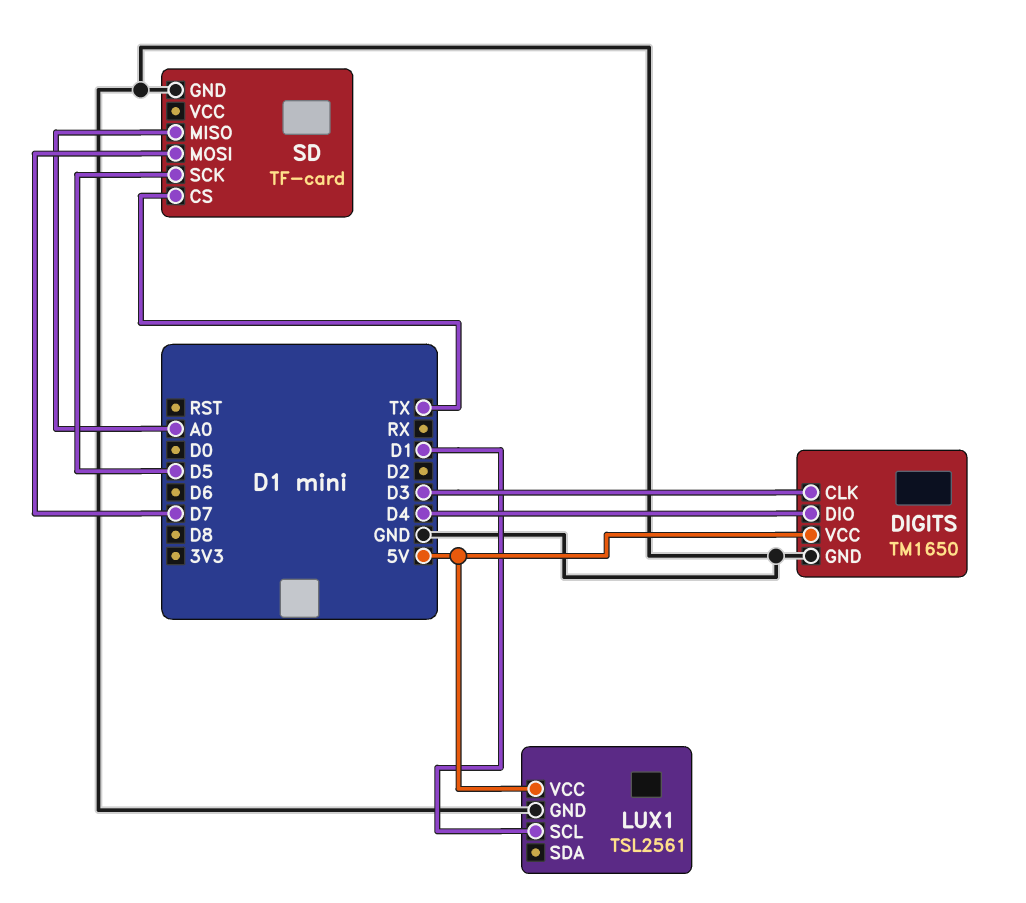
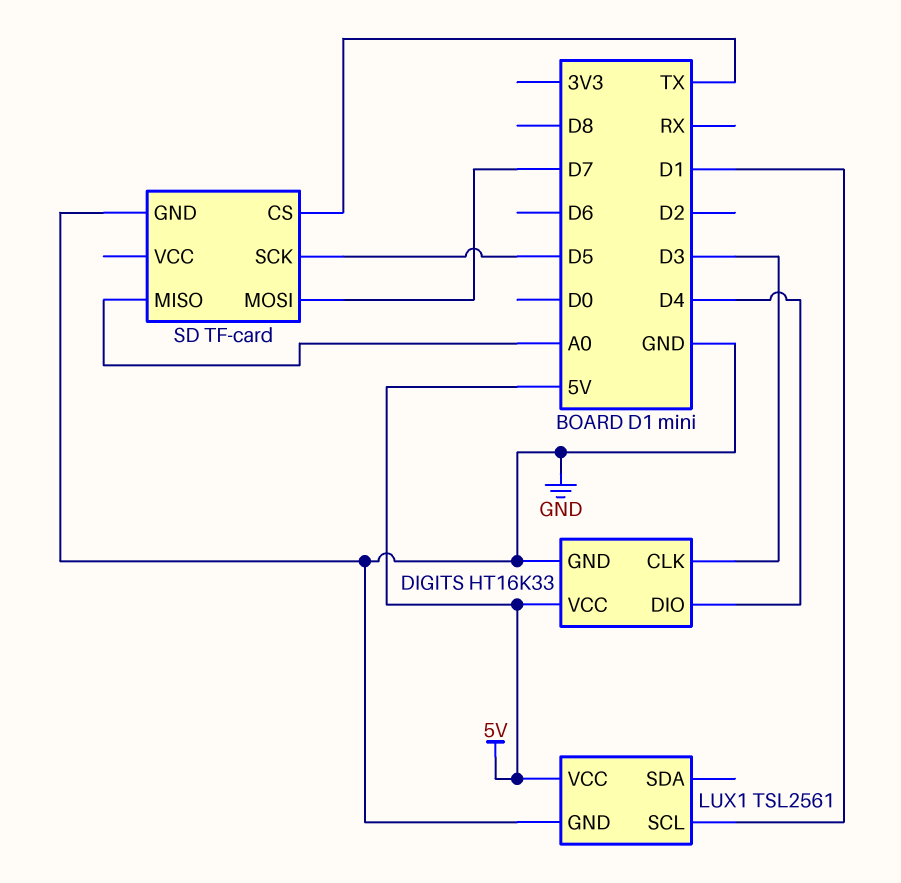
DIGITS: TM1650 -> HT16K33

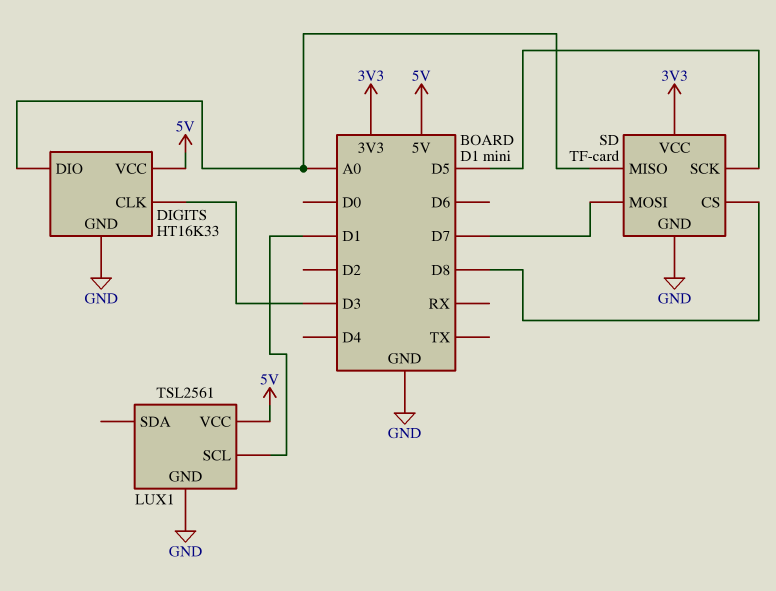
DIGITS pin DIO: D4 -> A0
SD pin CS: TX -> D8
SD pin VCC: none -> 3V3

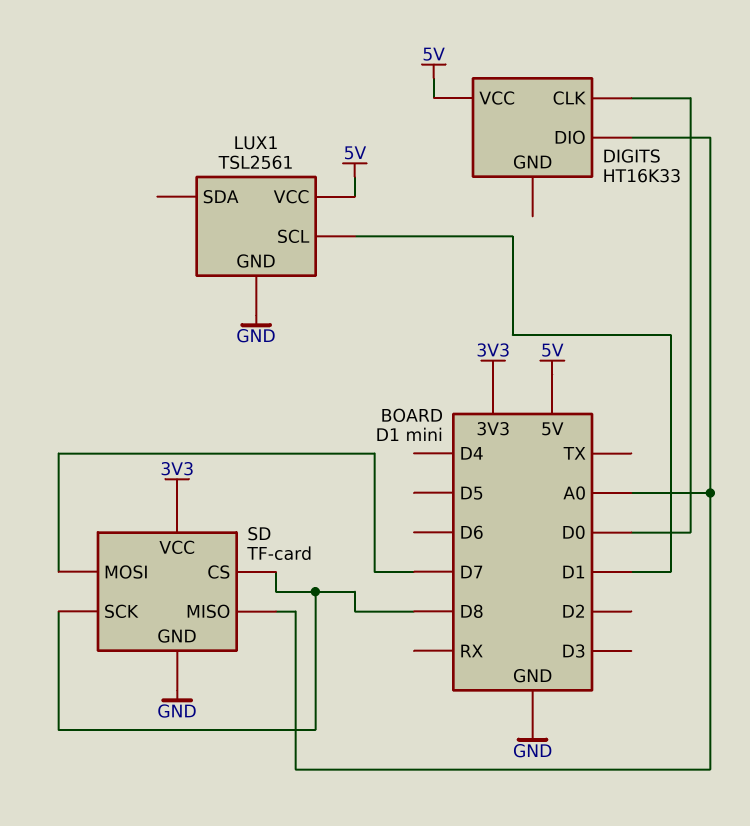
DIGITS pin CLK: D3 -> D0
DIGITS pin GND: GND -> none
SD pin SCK: D5 -> D8

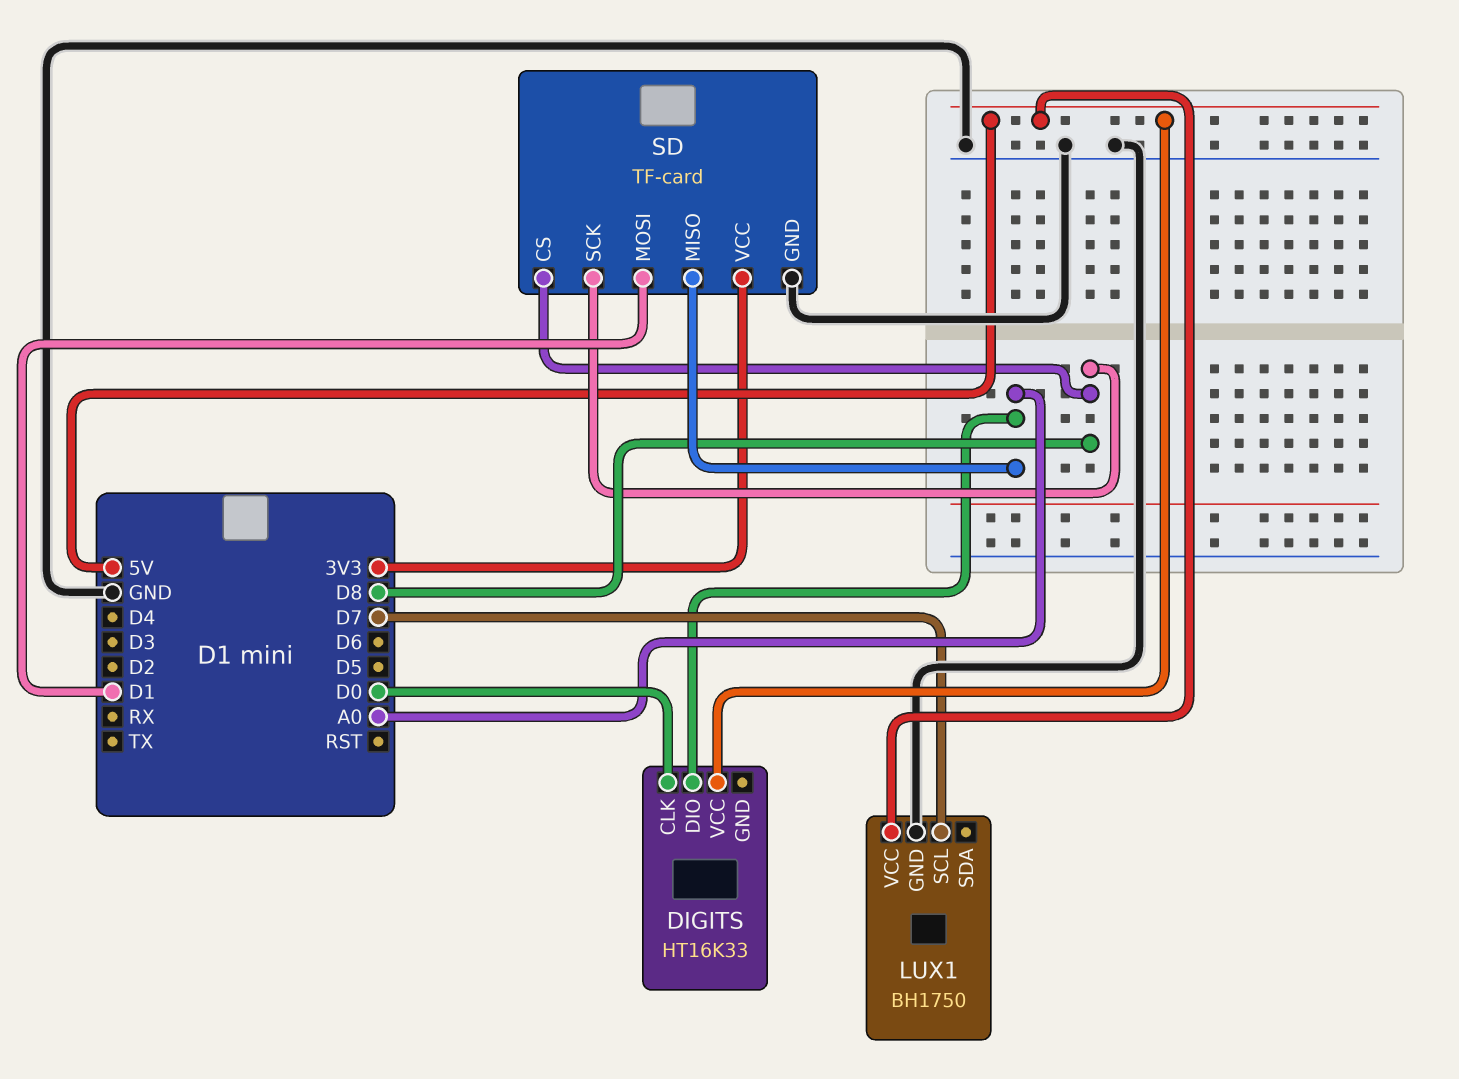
LUX1: TSL2561 -> BH1750
LUX1 pin SCL: D1 -> D7
SD pin MOSI: D7 -> D1

